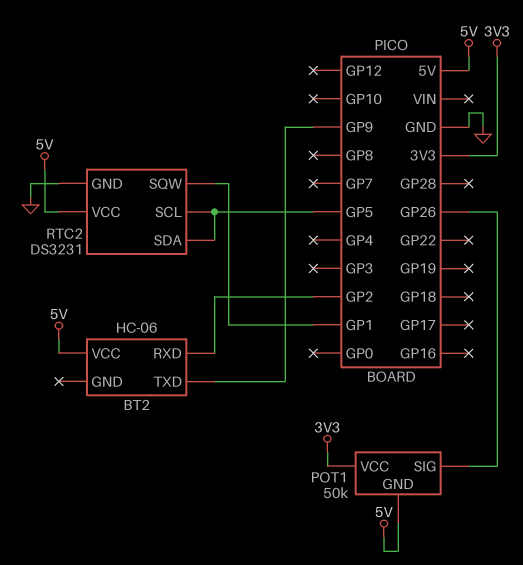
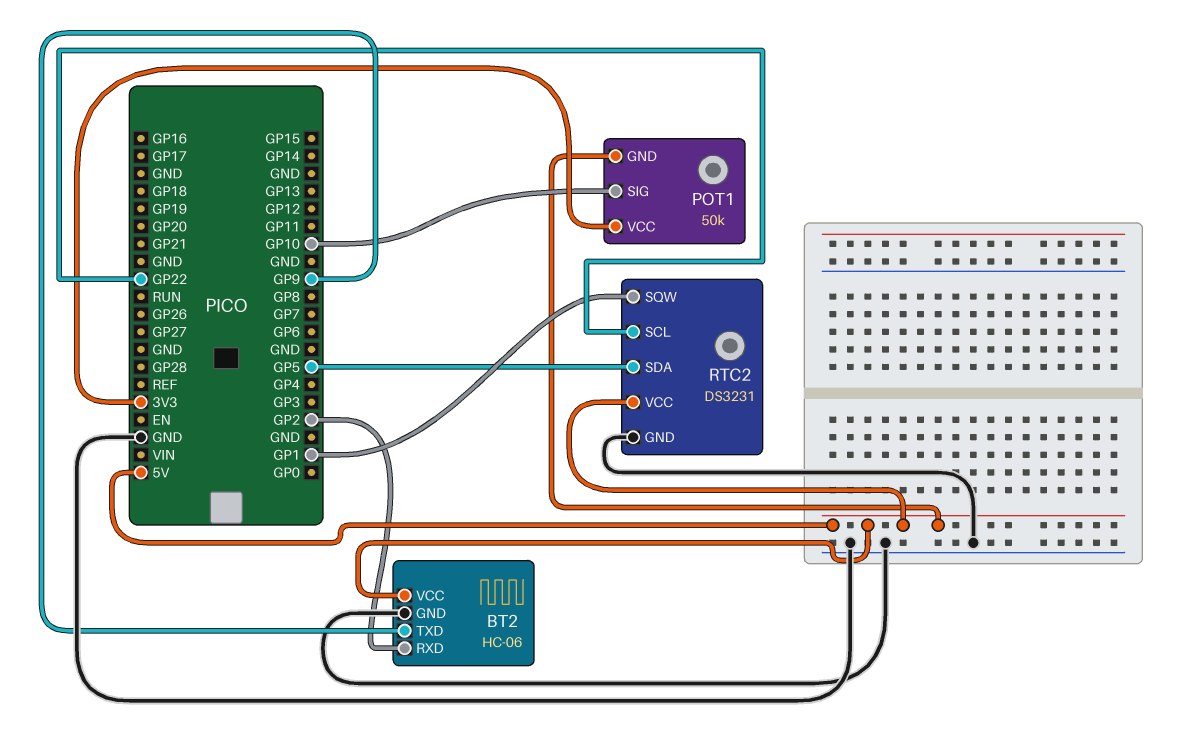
BT2 pin GND: none -> GND
POT1 pin SIG: GP26 -> GP10
RTC2 pin SCL: GP5 -> GP22

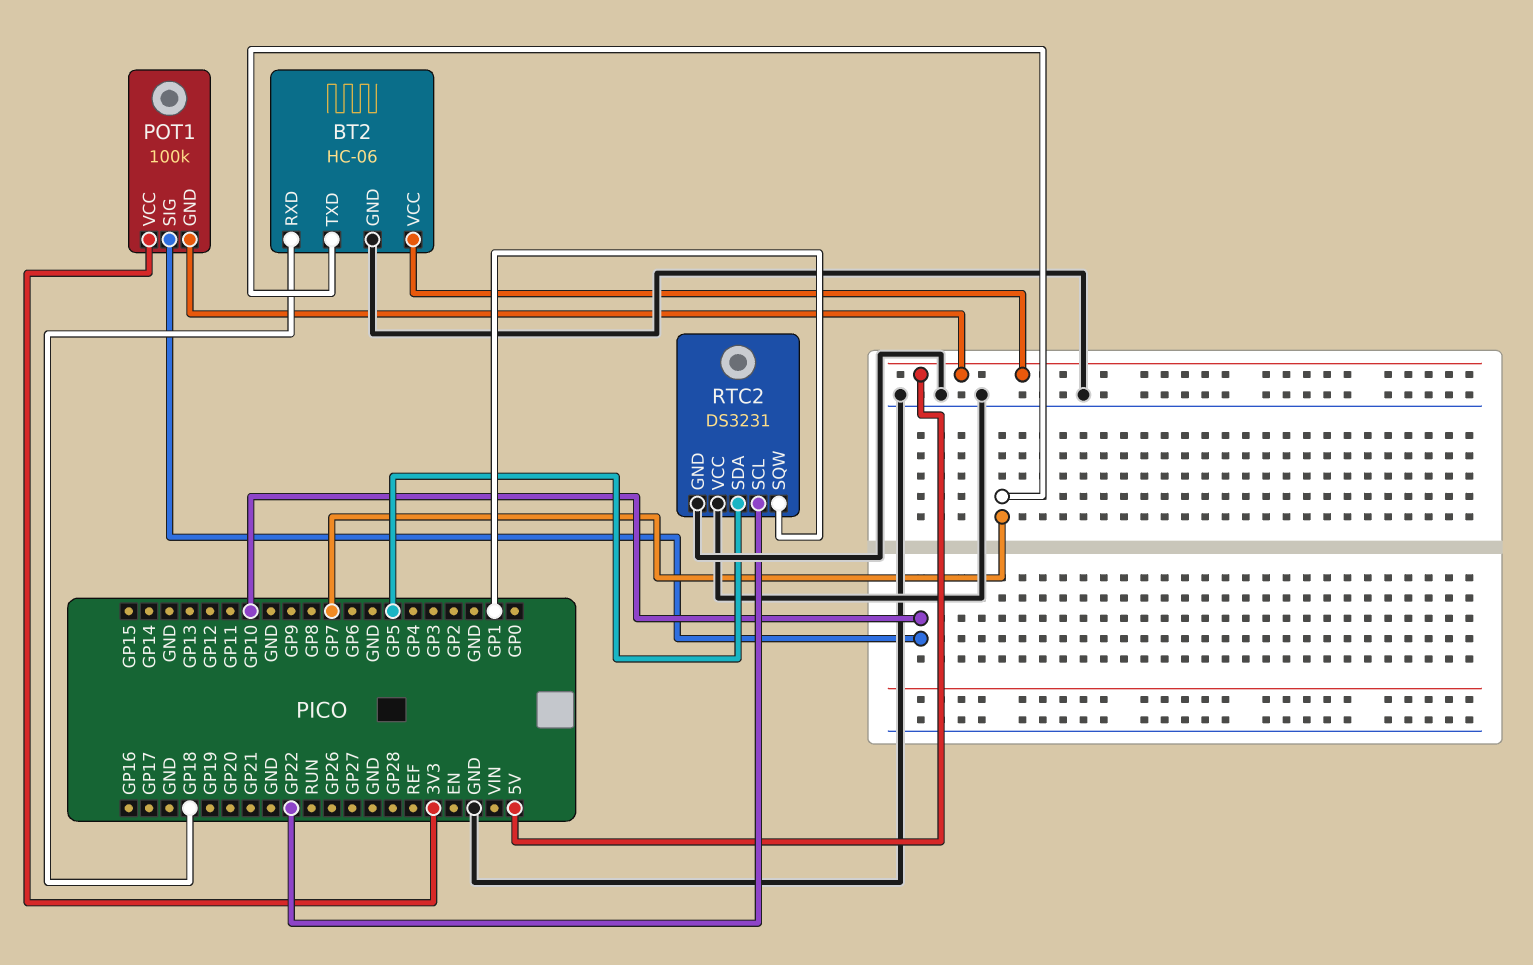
BT2 pin RXD: GP2 -> GP18
BT2 pin TXD: GP9 -> GP7
POT1: 50k -> 100k
RTC2 pin VCC: 5V -> GND

